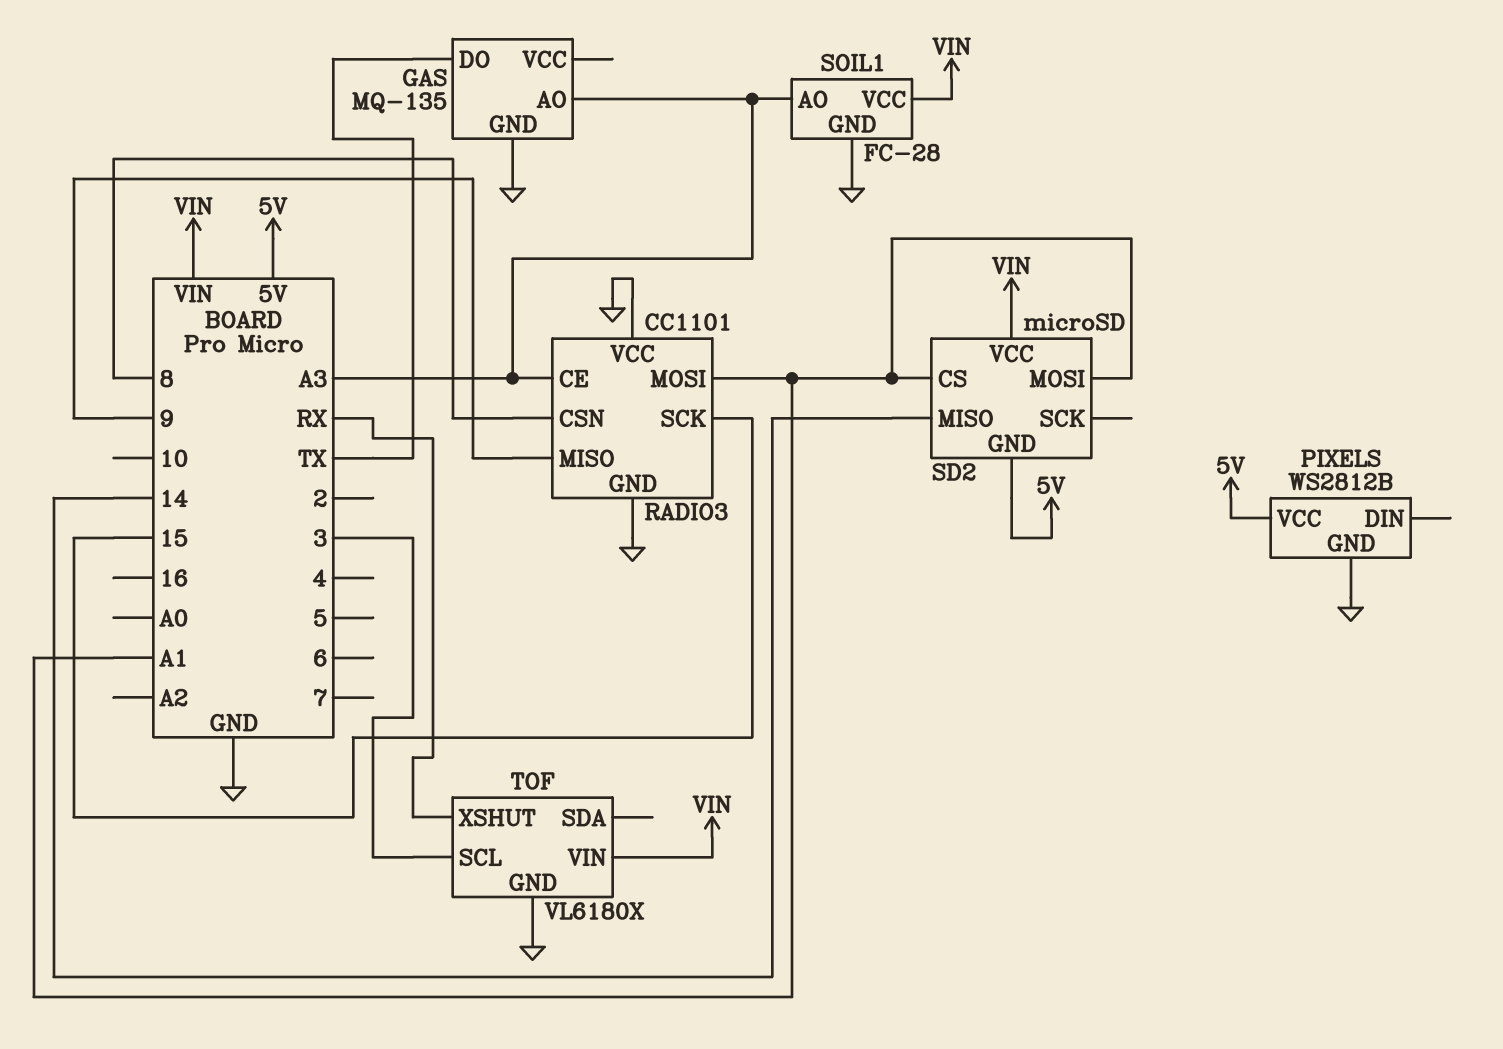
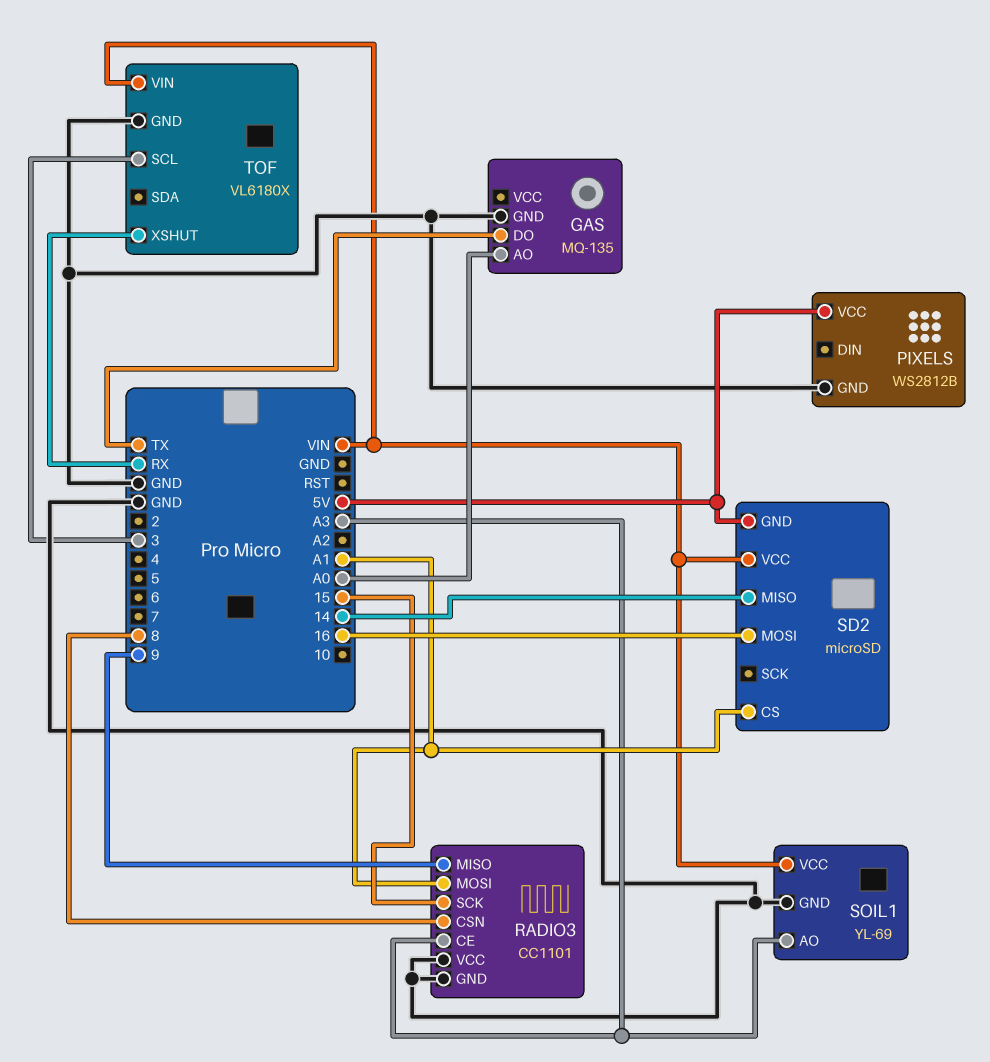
GAS pin AO: A3 -> A0
SD2 pin MOSI: A1 -> 16
SOIL1: FC-28 -> YL-69

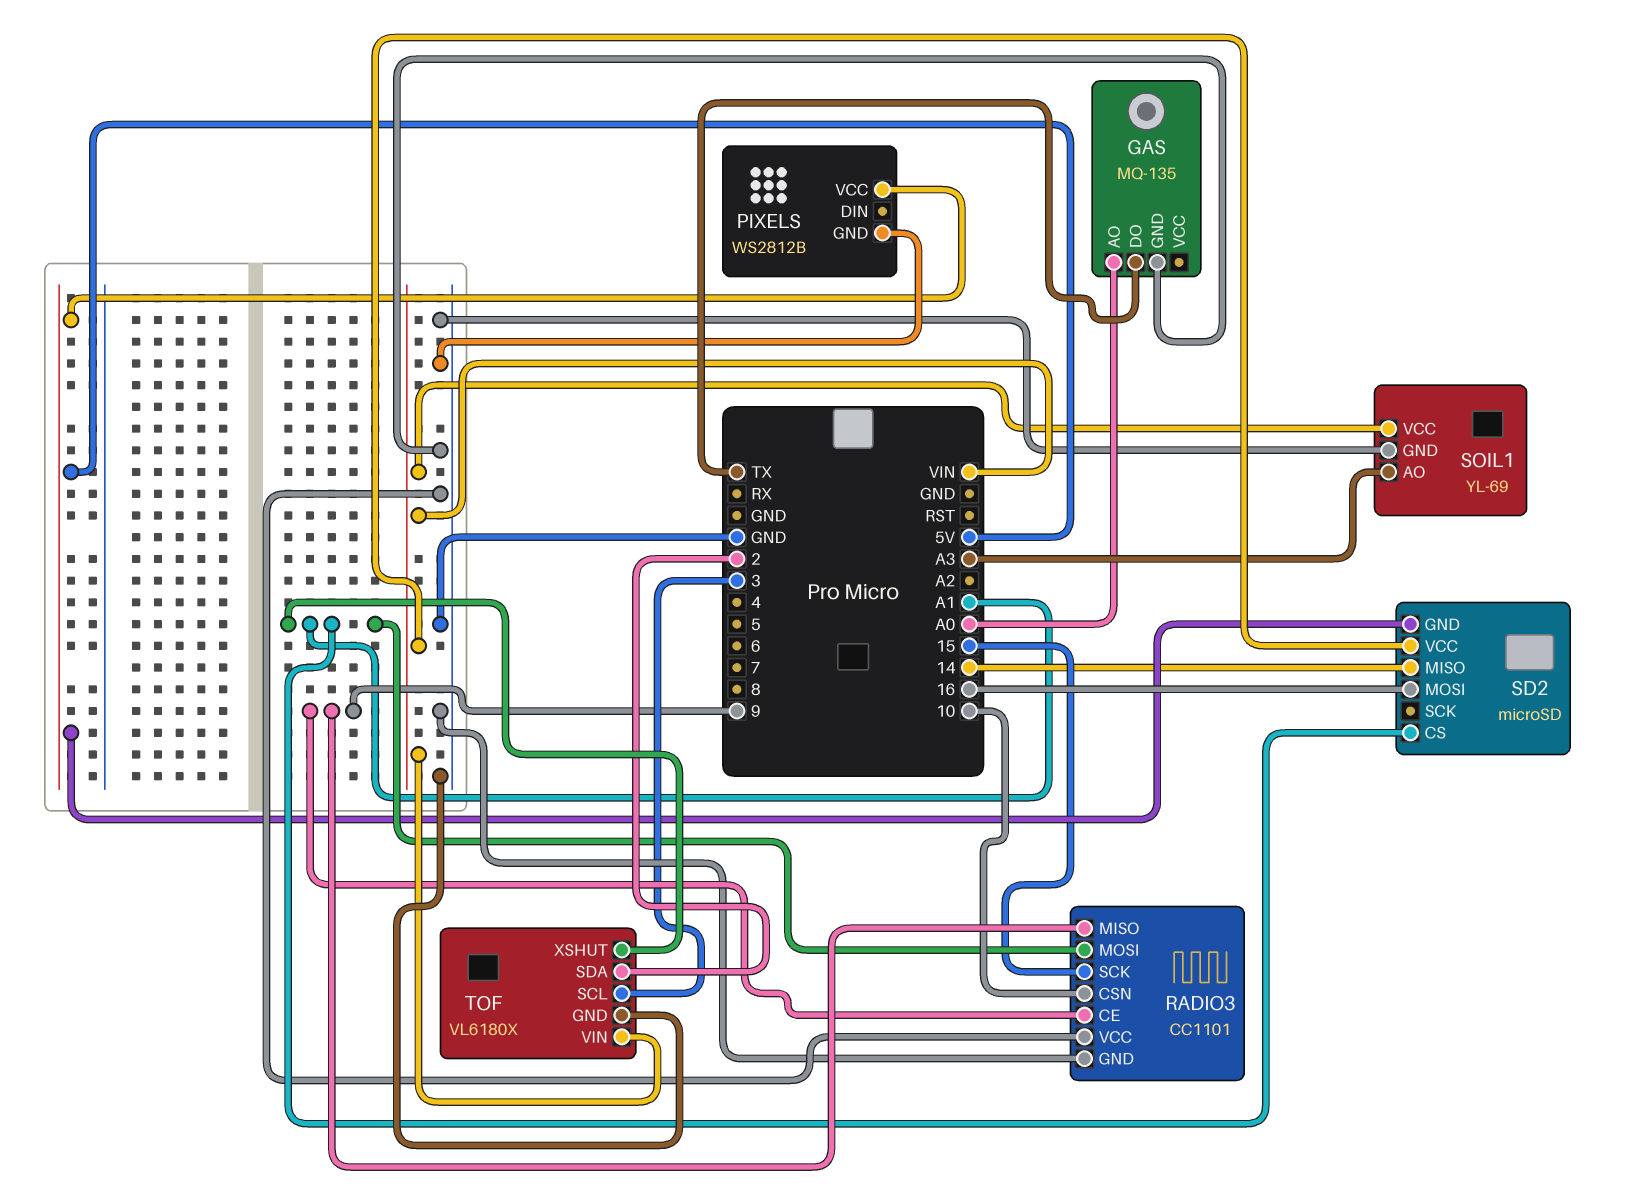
RADIO3 pin CE: A3 -> 9
RADIO3 pin CSN: 8 -> 10
TOF pin SDA: none -> 2
TOF pin XSHUT: RX -> A1

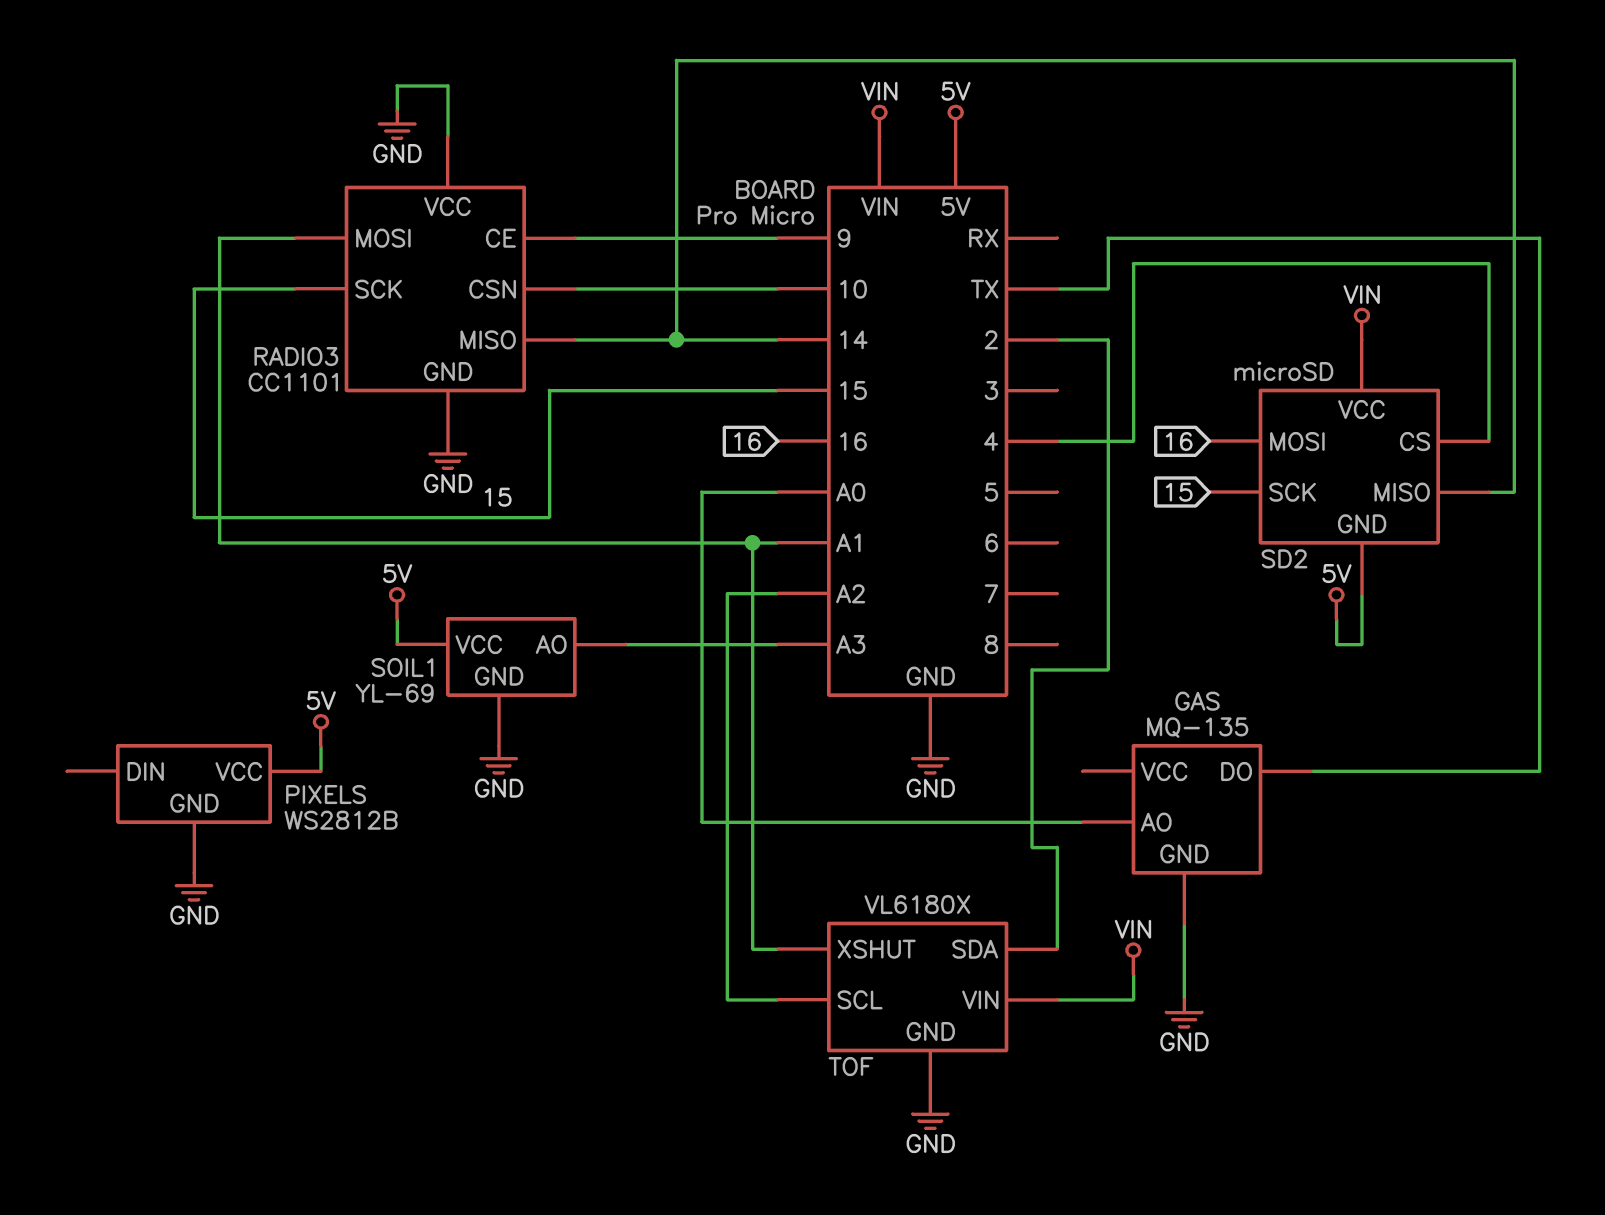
RADIO3 pin MISO: 9 -> 14
SD2 pin CS: A1 -> 4
SD2 pin SCK: none -> 15
SOIL1 pin VCC: VIN -> 5V
TOF pin SCL: 3 -> A2

